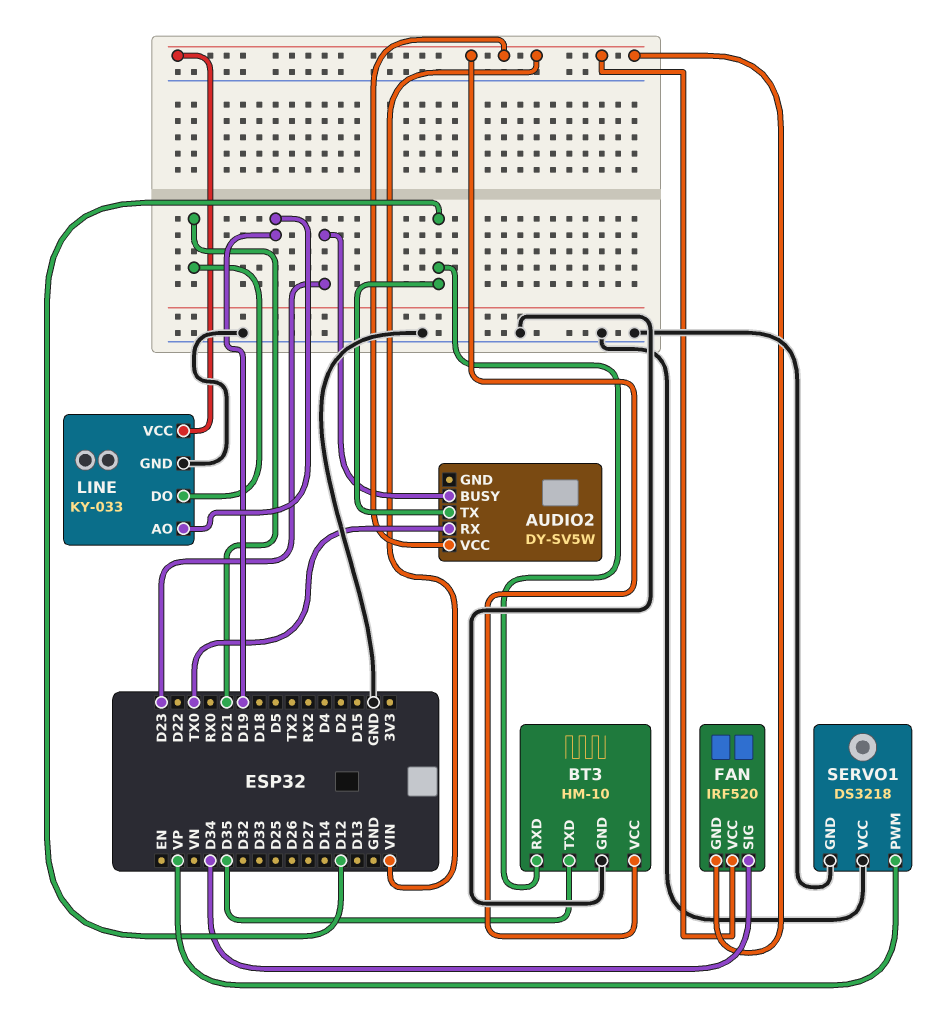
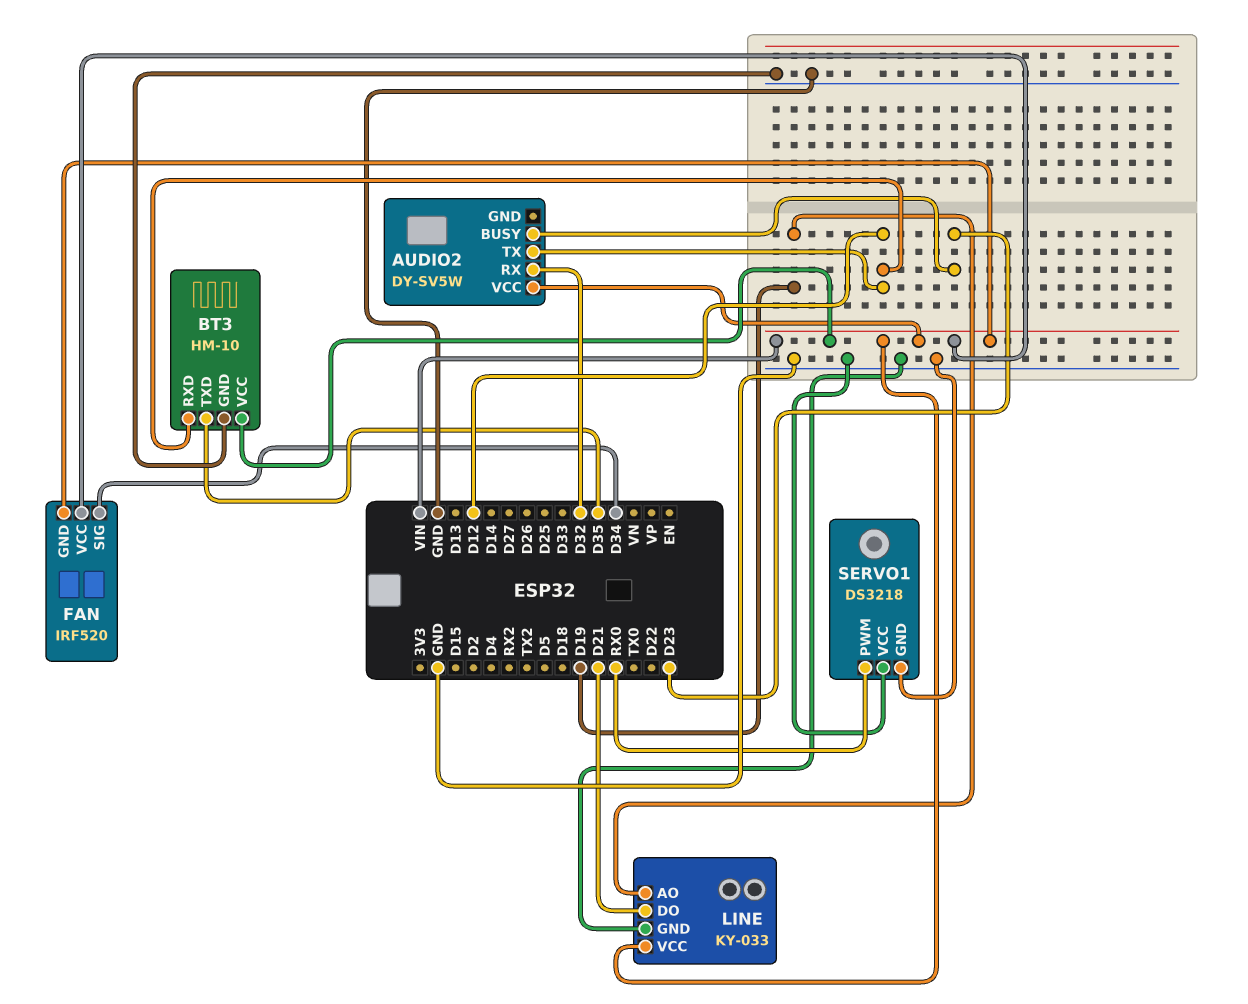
AUDIO2 pin RX: TX0 -> D32
SERVO1 pin PWM: VP -> RX0

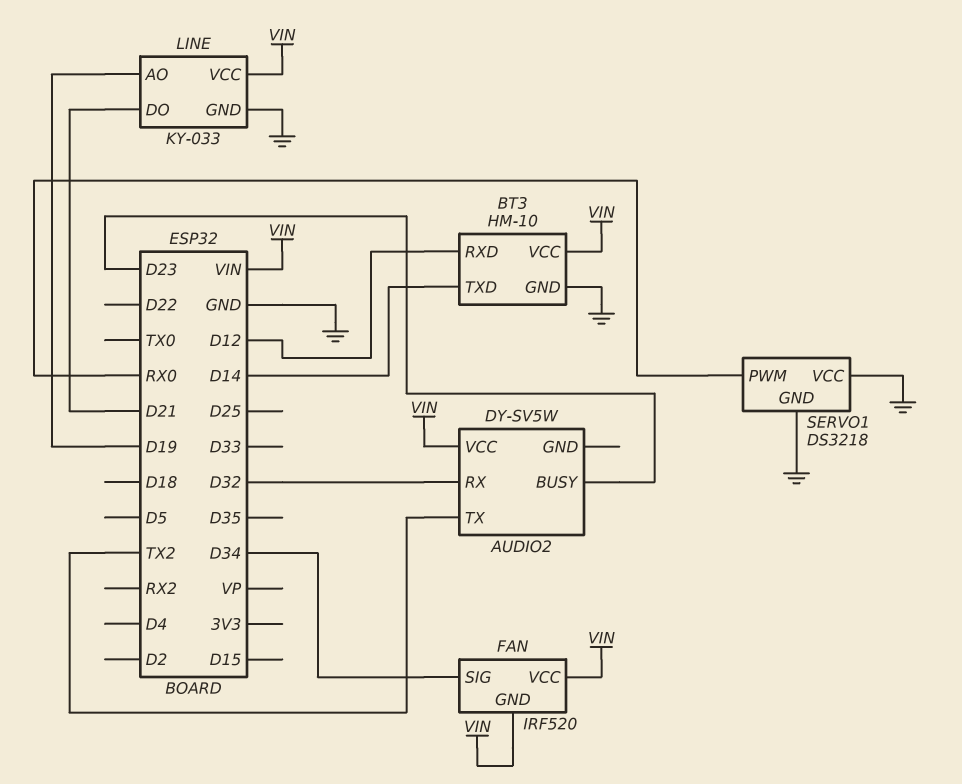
AUDIO2 pin TX: D12 -> TX2
BT3 pin TXD: D35 -> D14

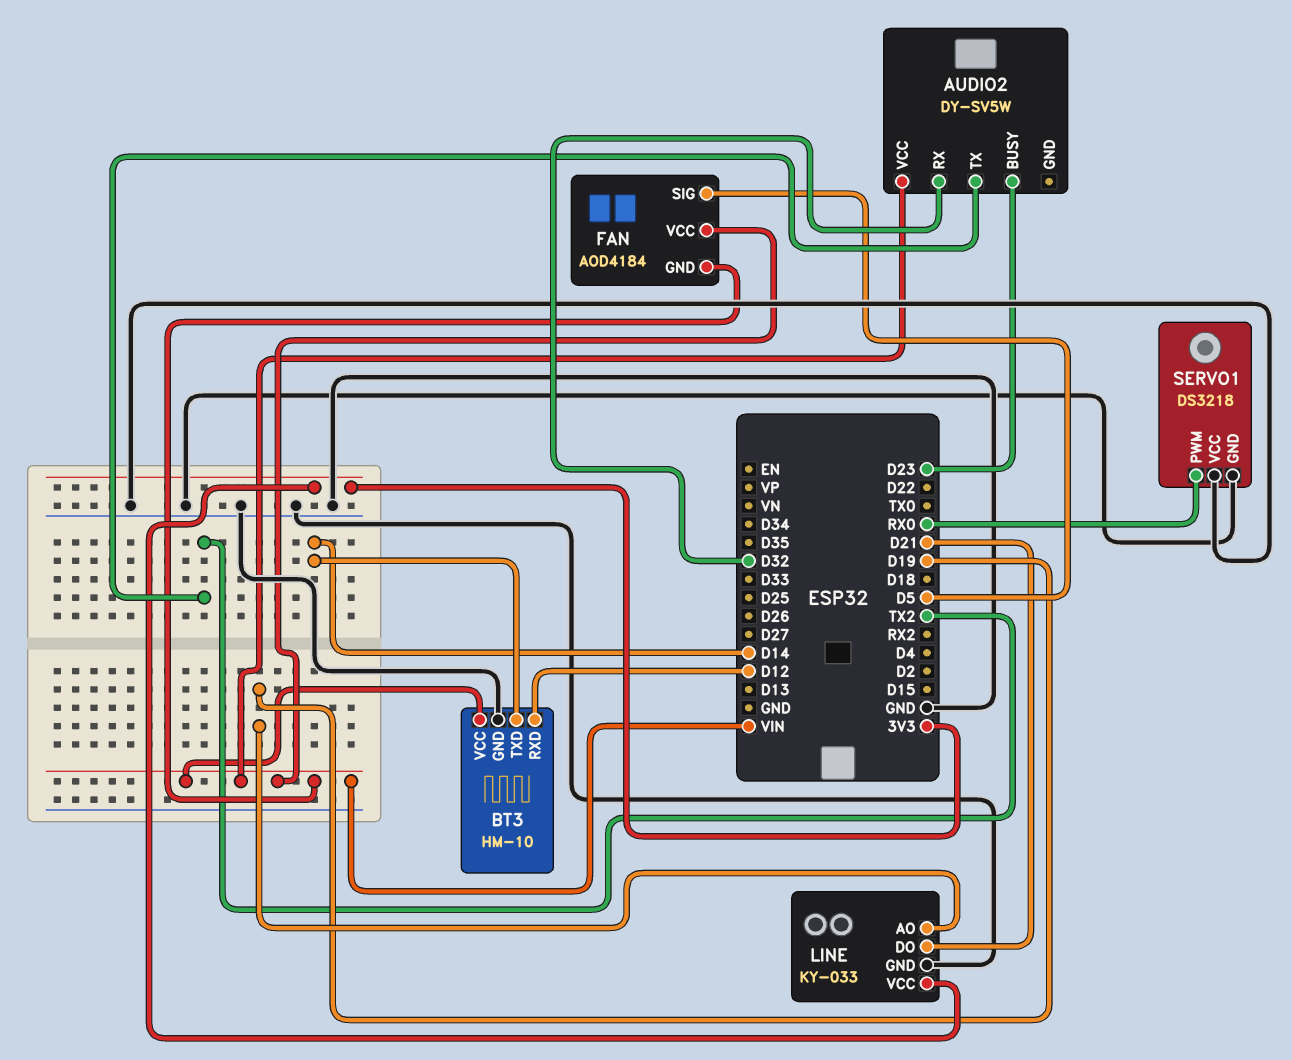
FAN: IRF520 -> AOD4184
FAN pin SIG: D34 -> D5
LINE pin VCC: VIN -> 3V3

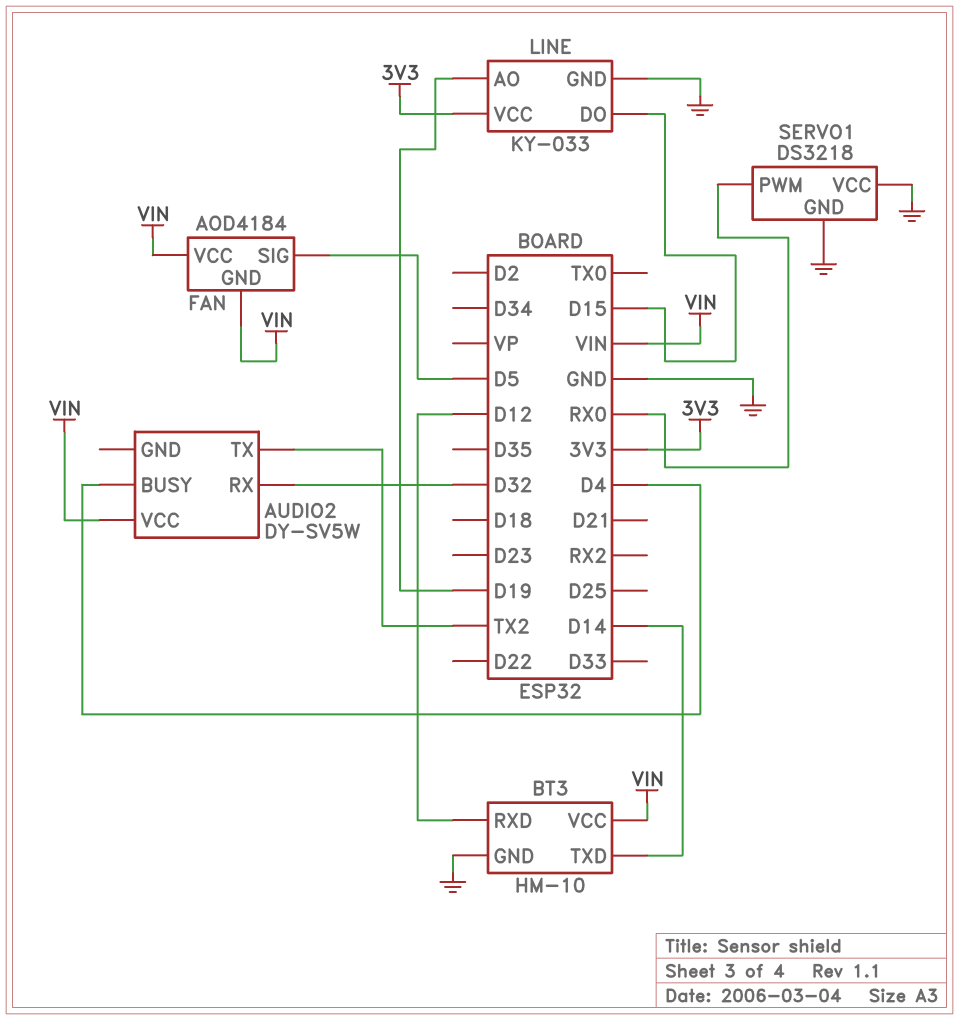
AUDIO2 pin BUSY: D23 -> D4
LINE pin DO: D21 -> D15

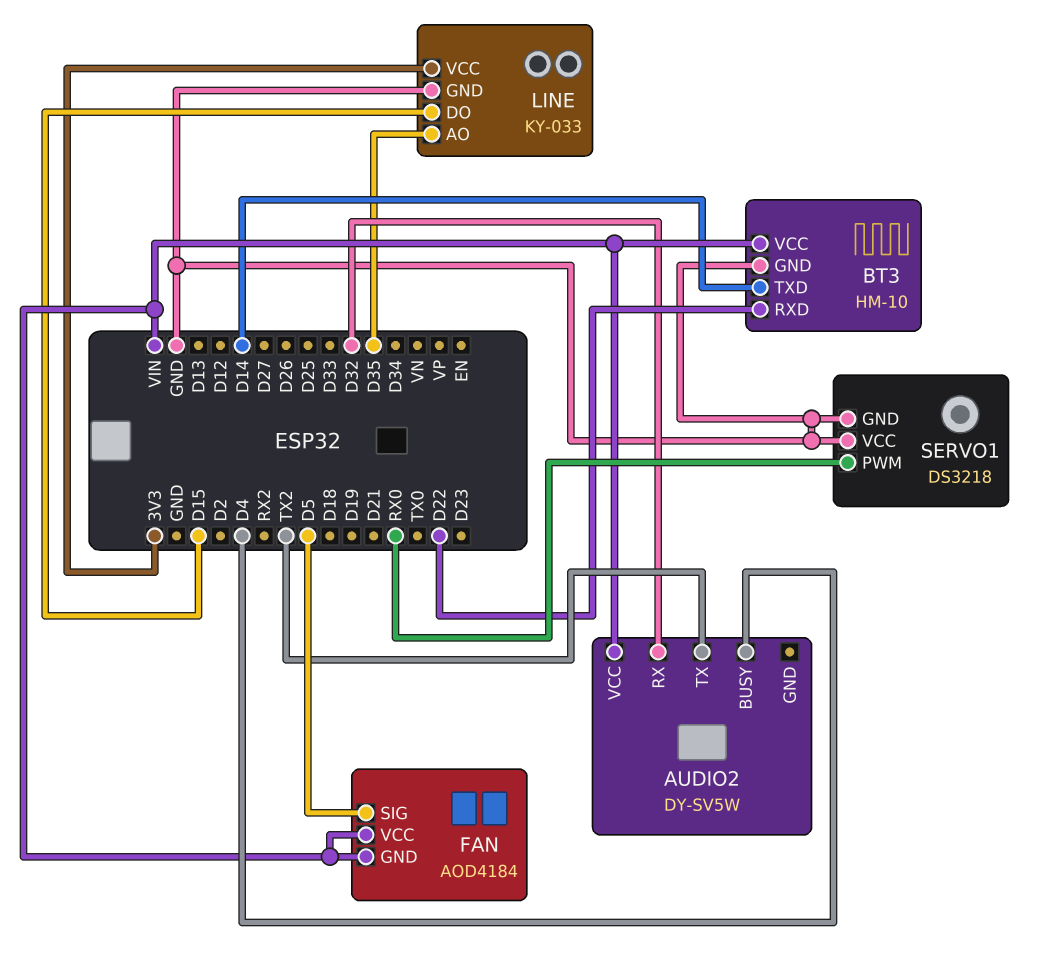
BT3 pin RXD: D12 -> D22
LINE pin AO: D19 -> D35

